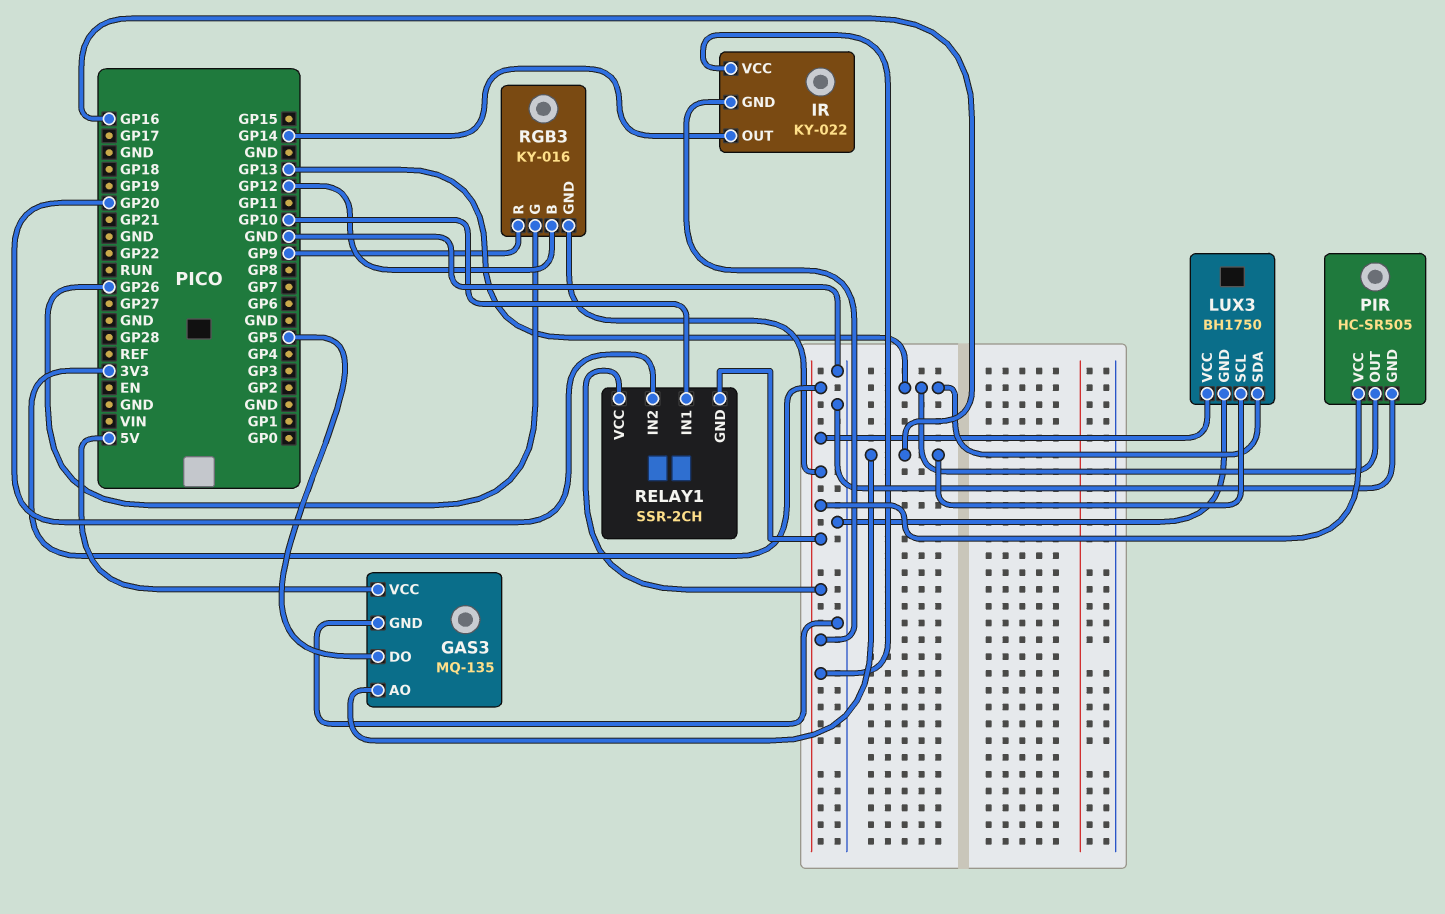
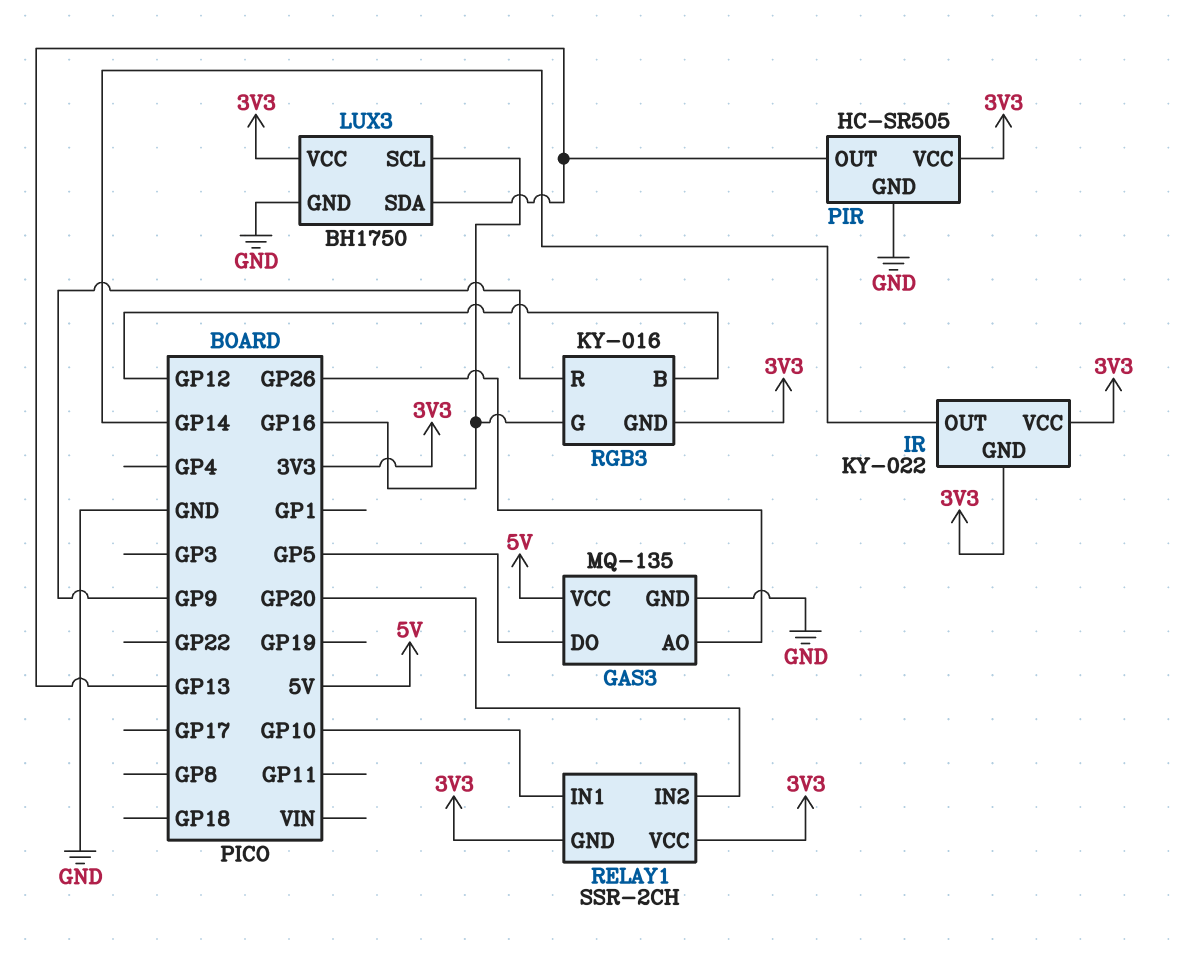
GAS3 pin AO: GP16 -> GP26
RGB3 pin G: GP26 -> GP16

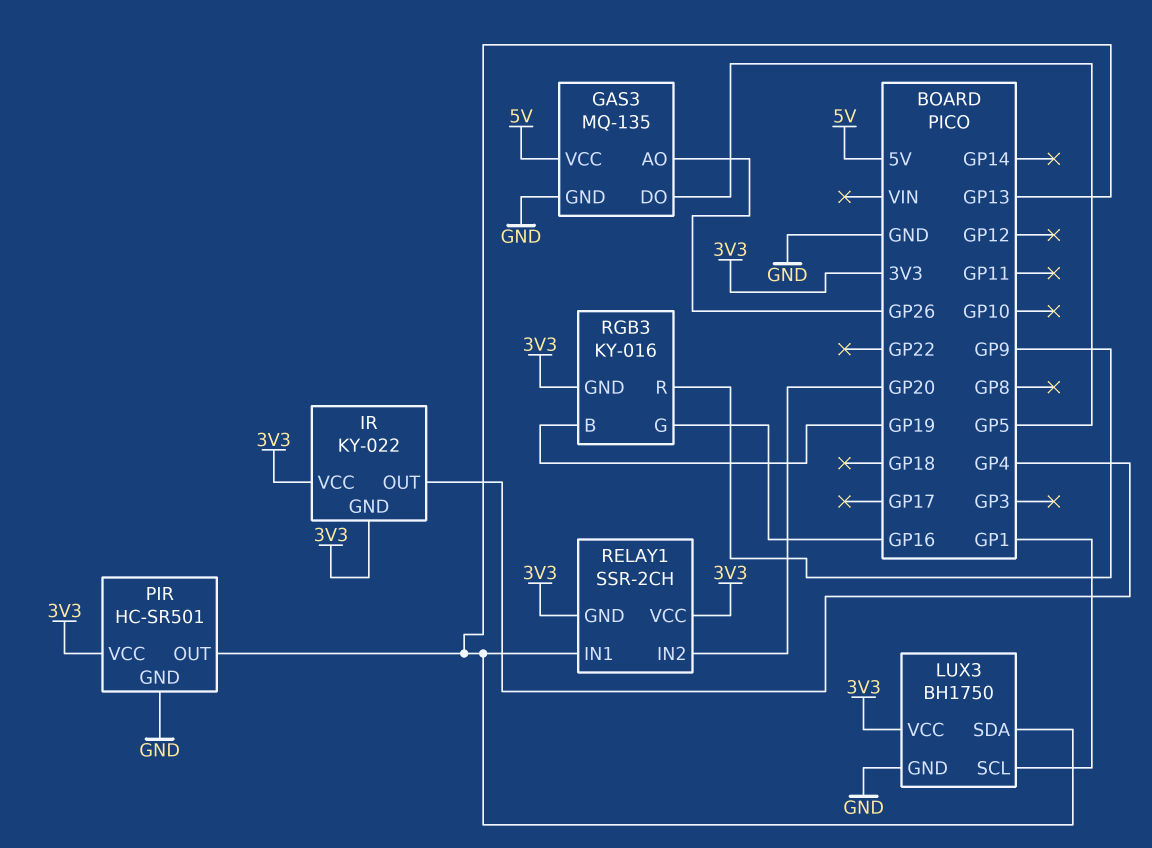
IR pin OUT: GP14 -> GP4
LUX3 pin SCL: GP16 -> GP1
PIR: HC-SR505 -> HC-SR501
RELAY1 pin IN1: GP10 -> GP13
RGB3 pin B: GP12 -> GP19

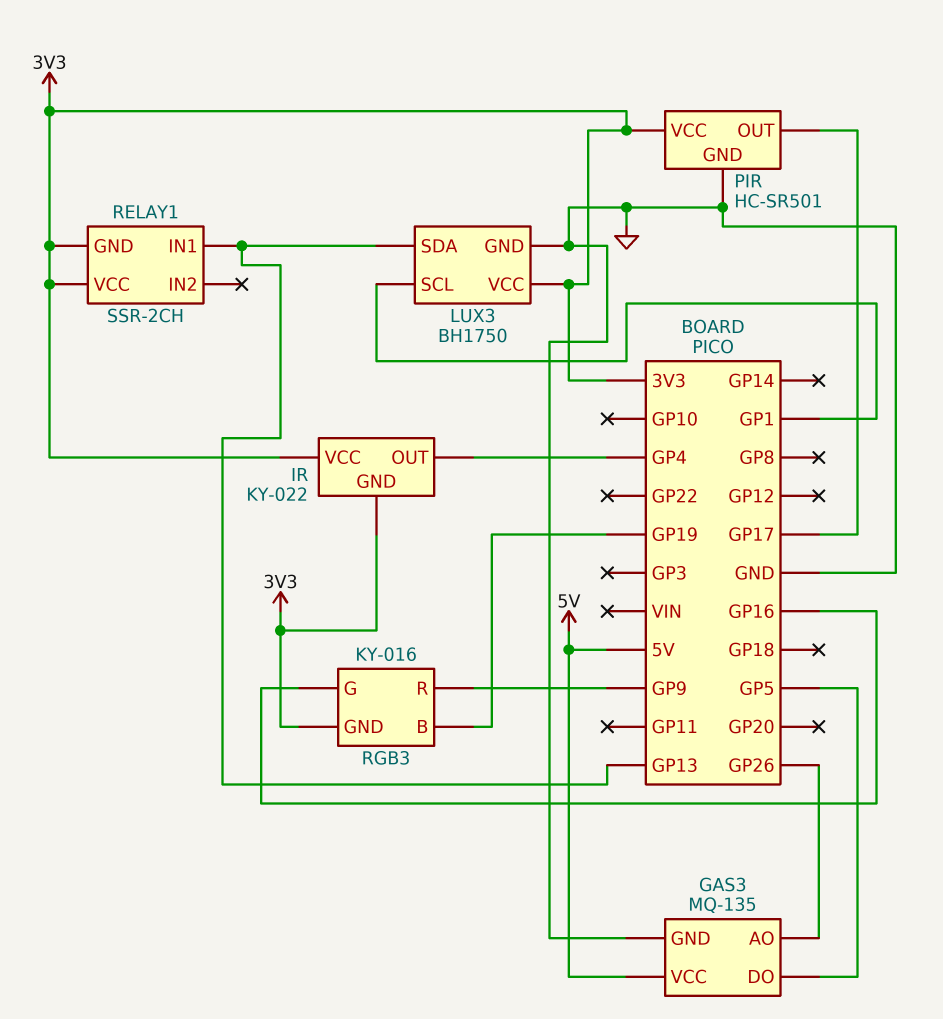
PIR pin OUT: GP13 -> GP17
RELAY1 pin IN2: GP20 -> none

